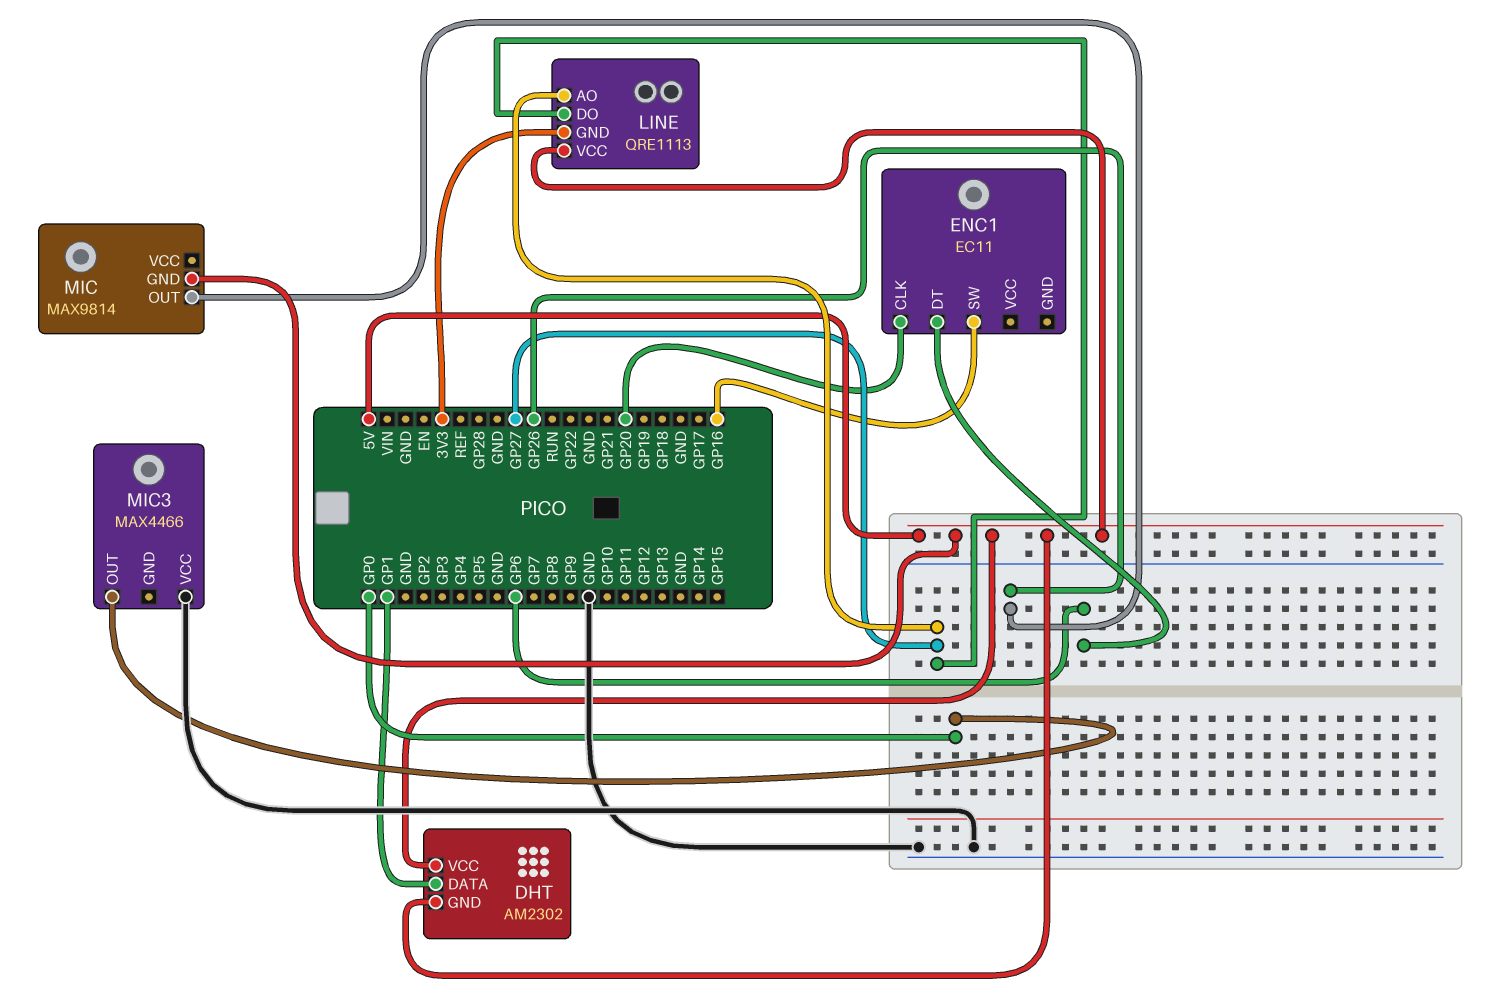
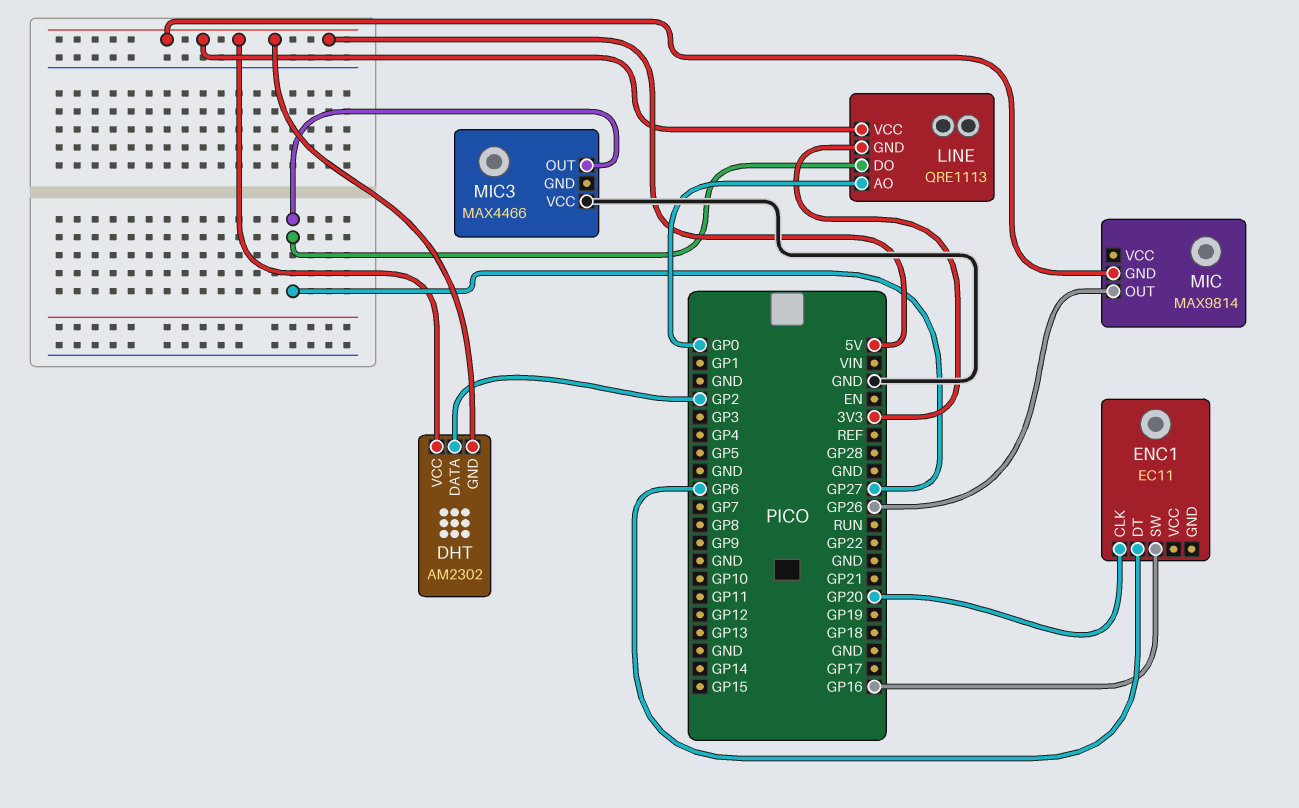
DHT pin DATA: GP1 -> GP2
LINE pin AO: GP27 -> GP0
MIC3 pin OUT: GP0 -> GP27

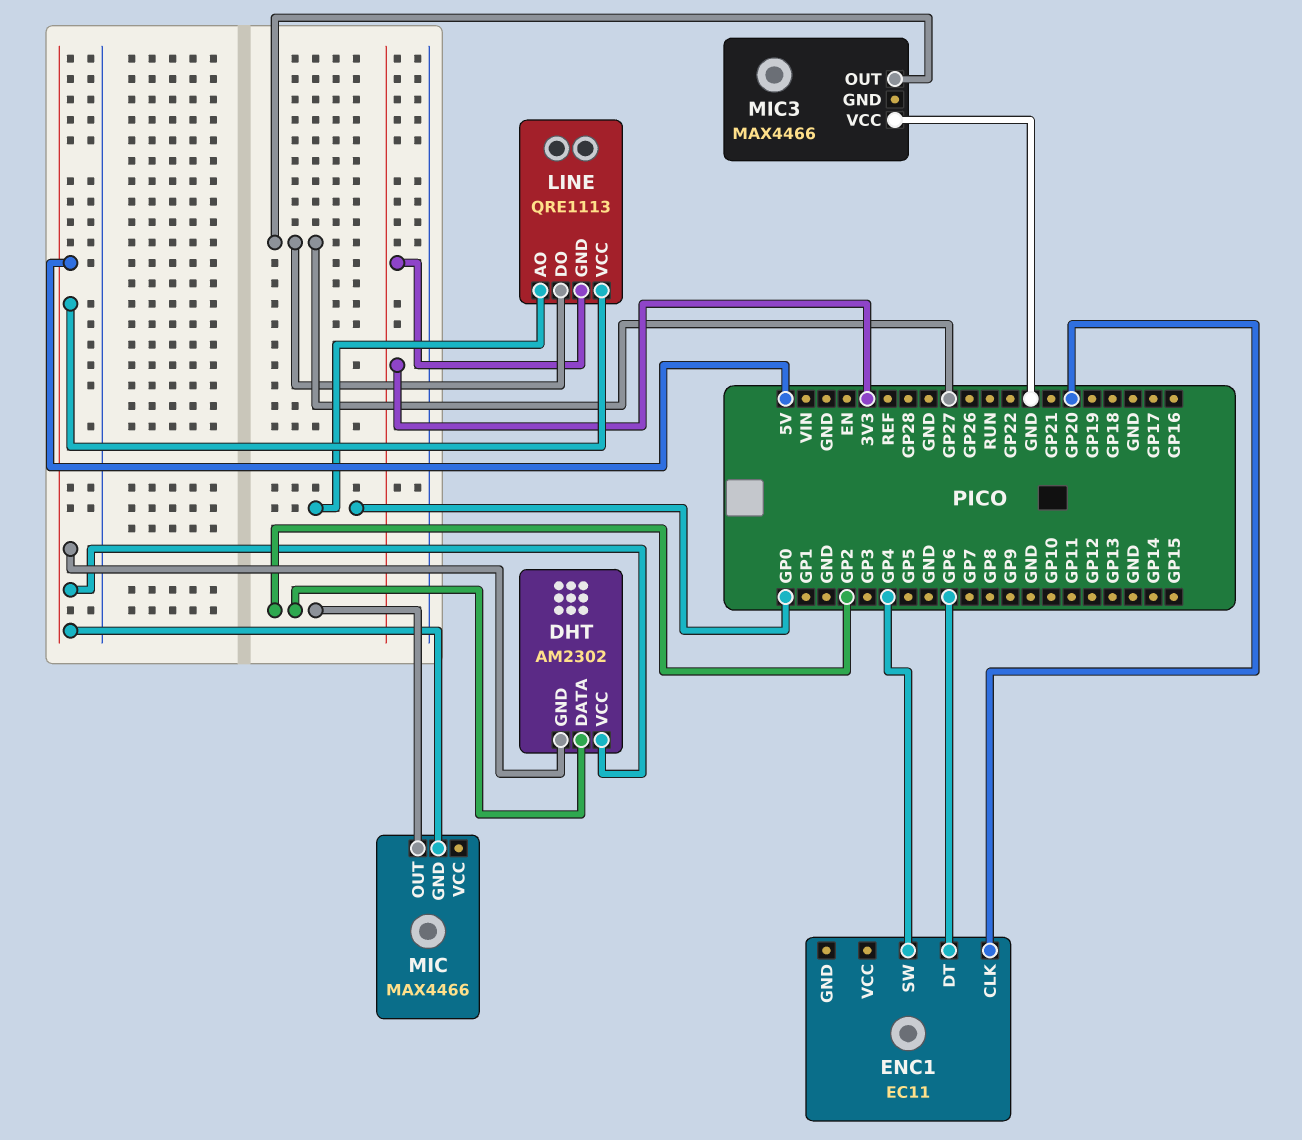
ENC1 pin SW: GP16 -> GP4
MIC: MAX9814 -> MAX4466
MIC pin OUT: GP26 -> GP2

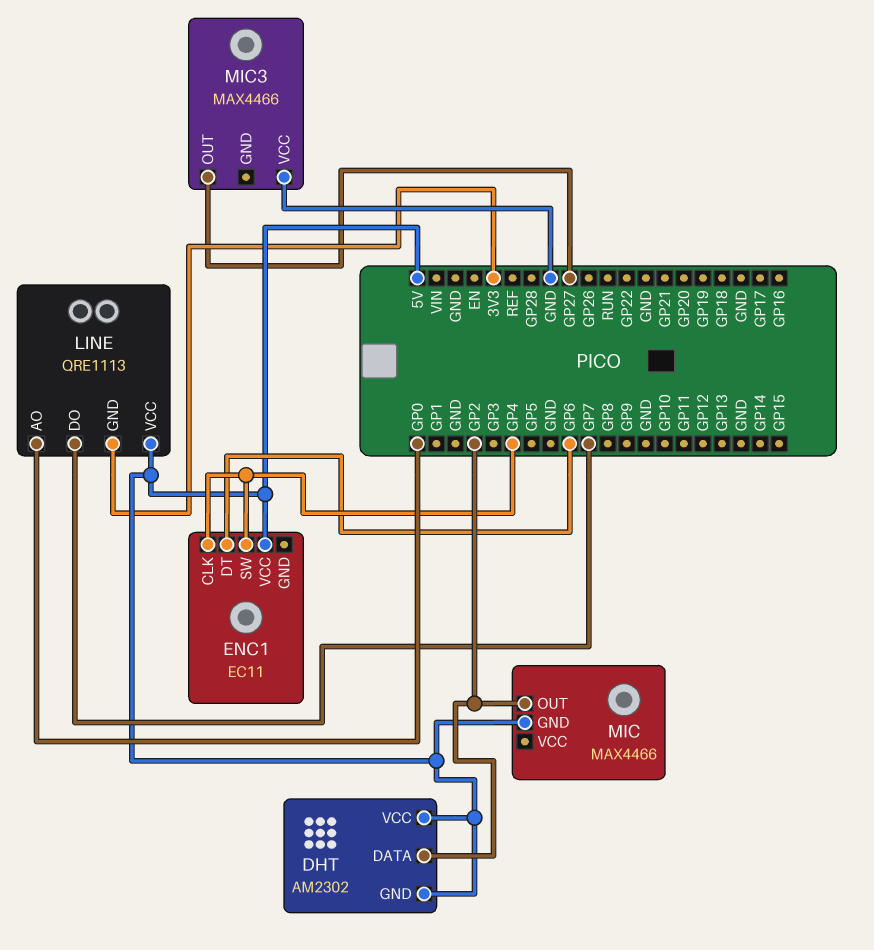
ENC1 pin CLK: GP20 -> GP4
ENC1 pin VCC: none -> 5V
LINE pin DO: GP27 -> GP7

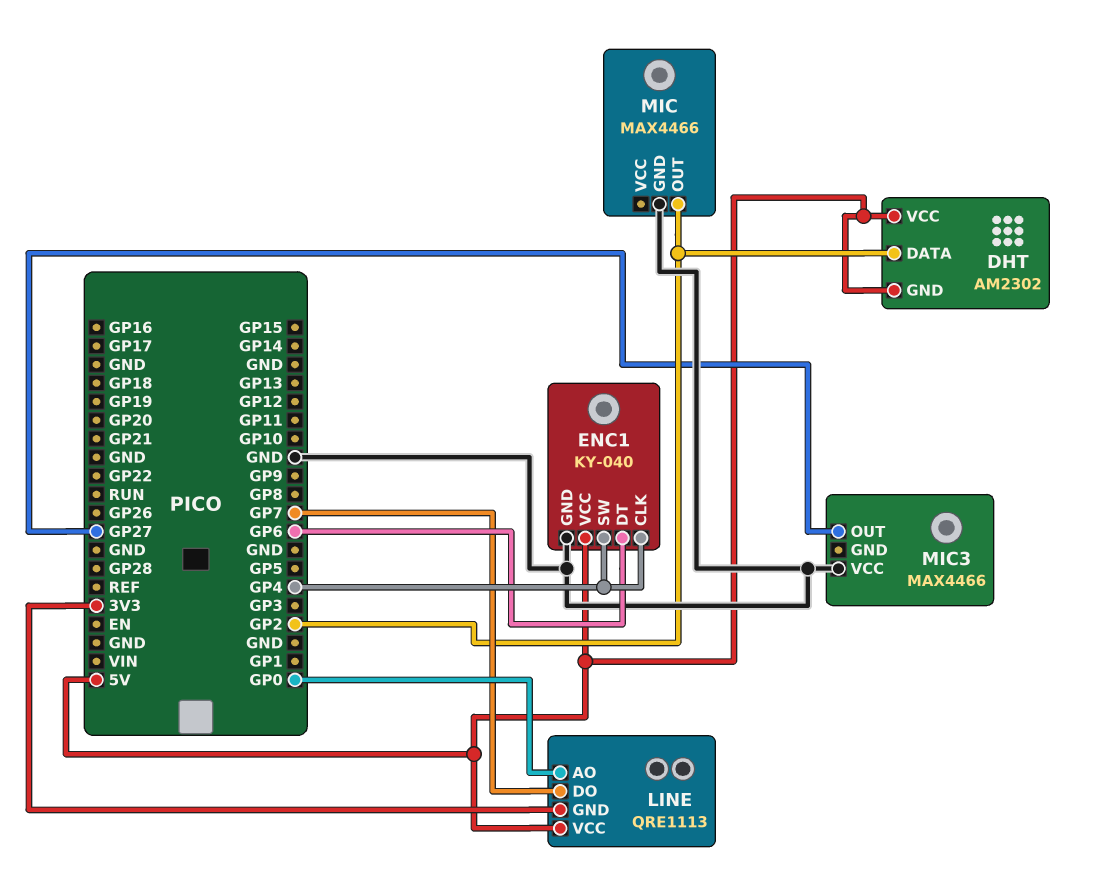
ENC1: EC11 -> KY-040
ENC1 pin GND: none -> GND
MIC pin GND: 5V -> GND

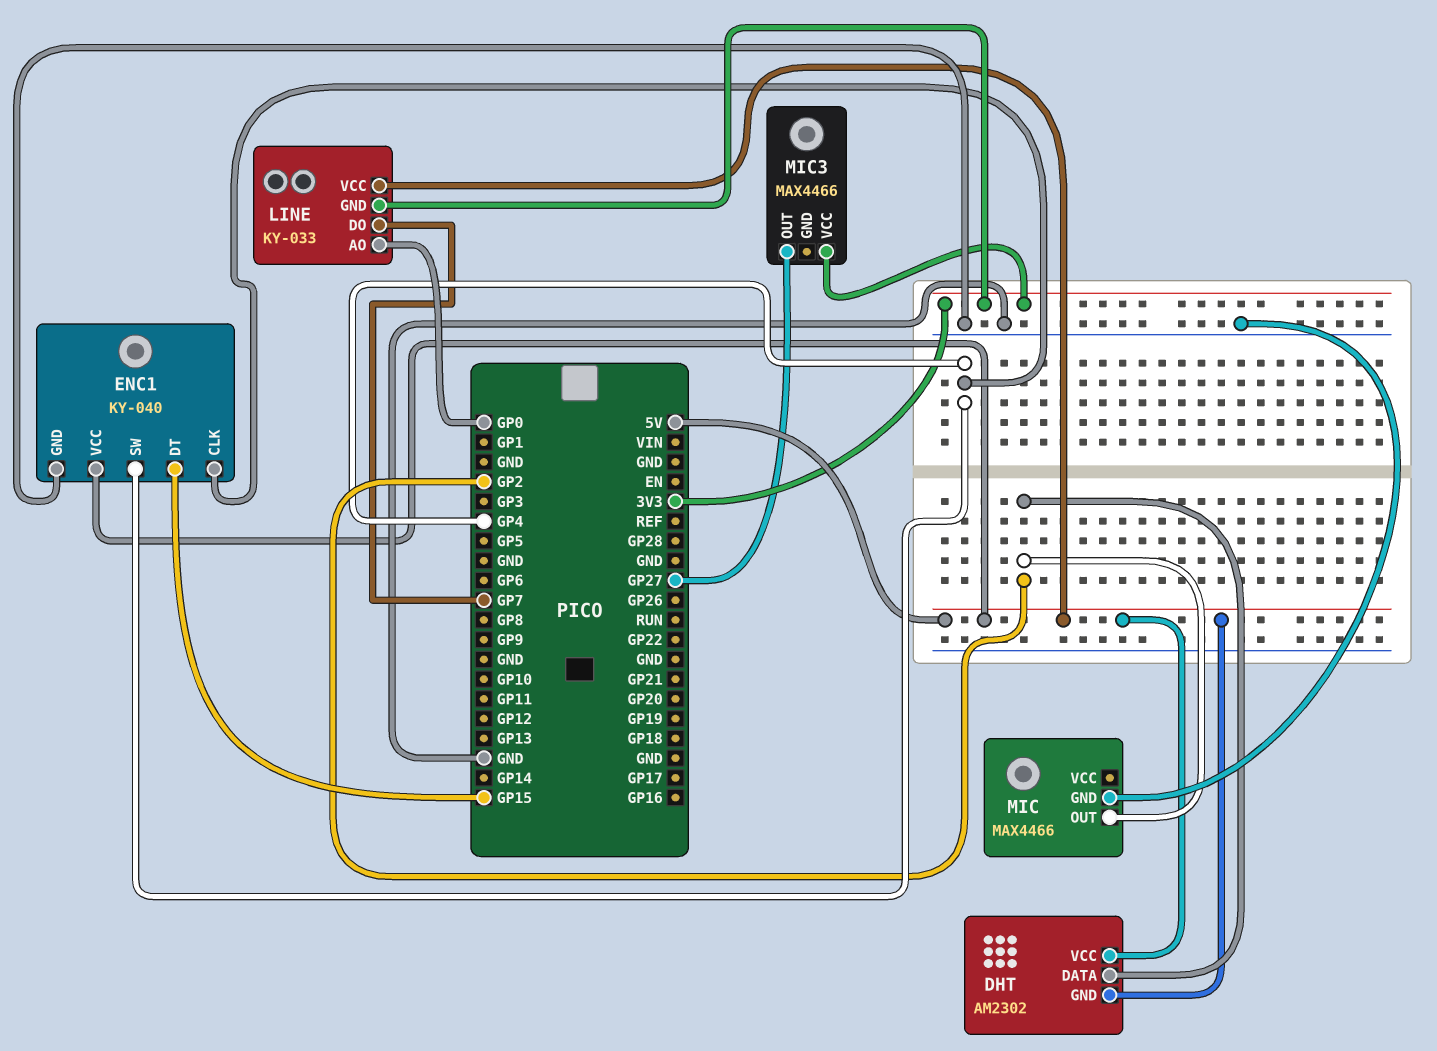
ENC1 pin DT: GP6 -> GP15
LINE: QRE1113 -> KY-033
MIC3 pin VCC: GND -> 3V3

